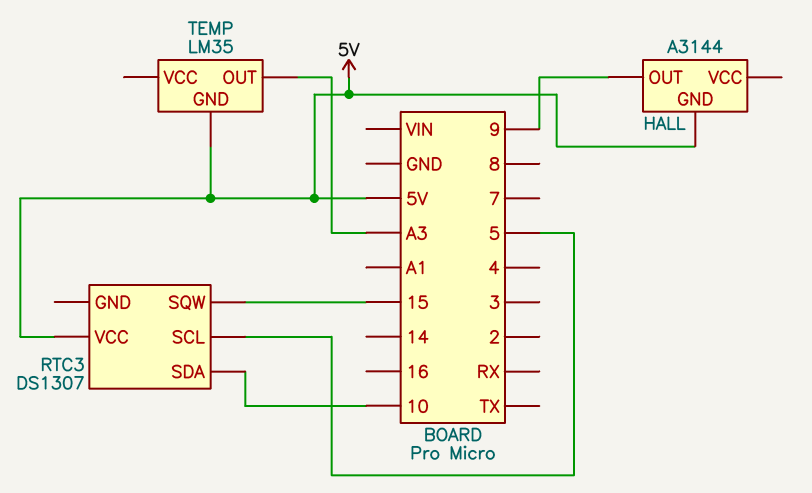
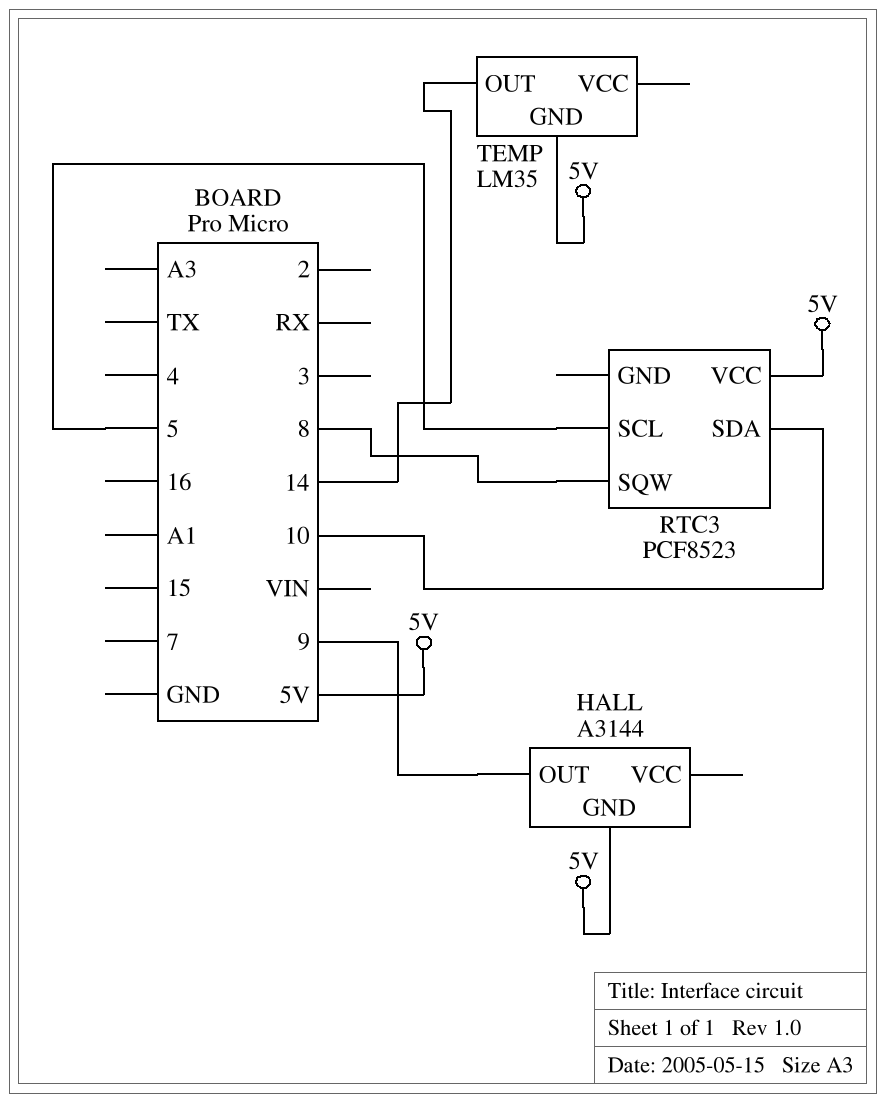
RTC3: DS1307 -> PCF8523
RTC3 pin SQW: 15 -> 8
TEMP pin OUT: A3 -> 14

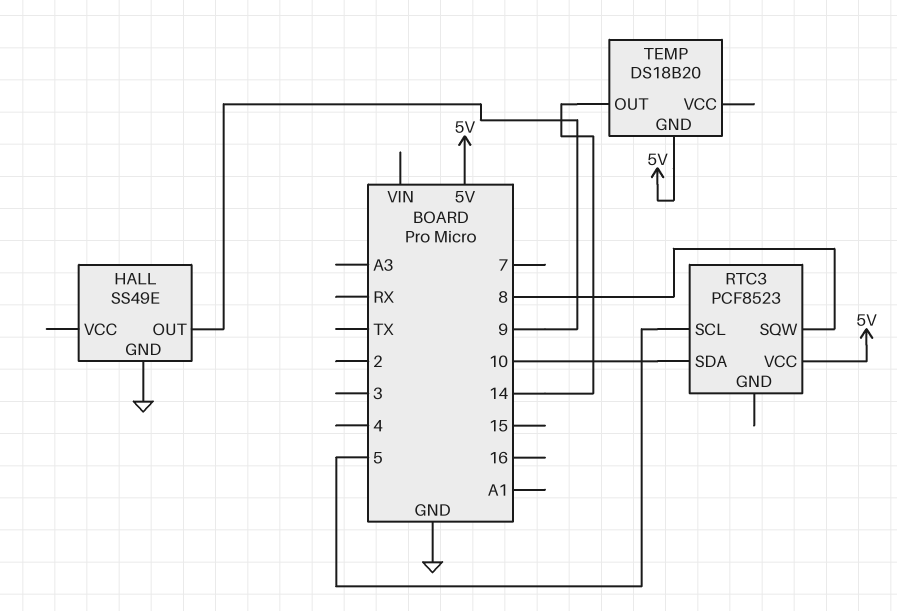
HALL: A3144 -> SS49E
HALL pin GND: 5V -> GND
TEMP: LM35 -> DS18B20

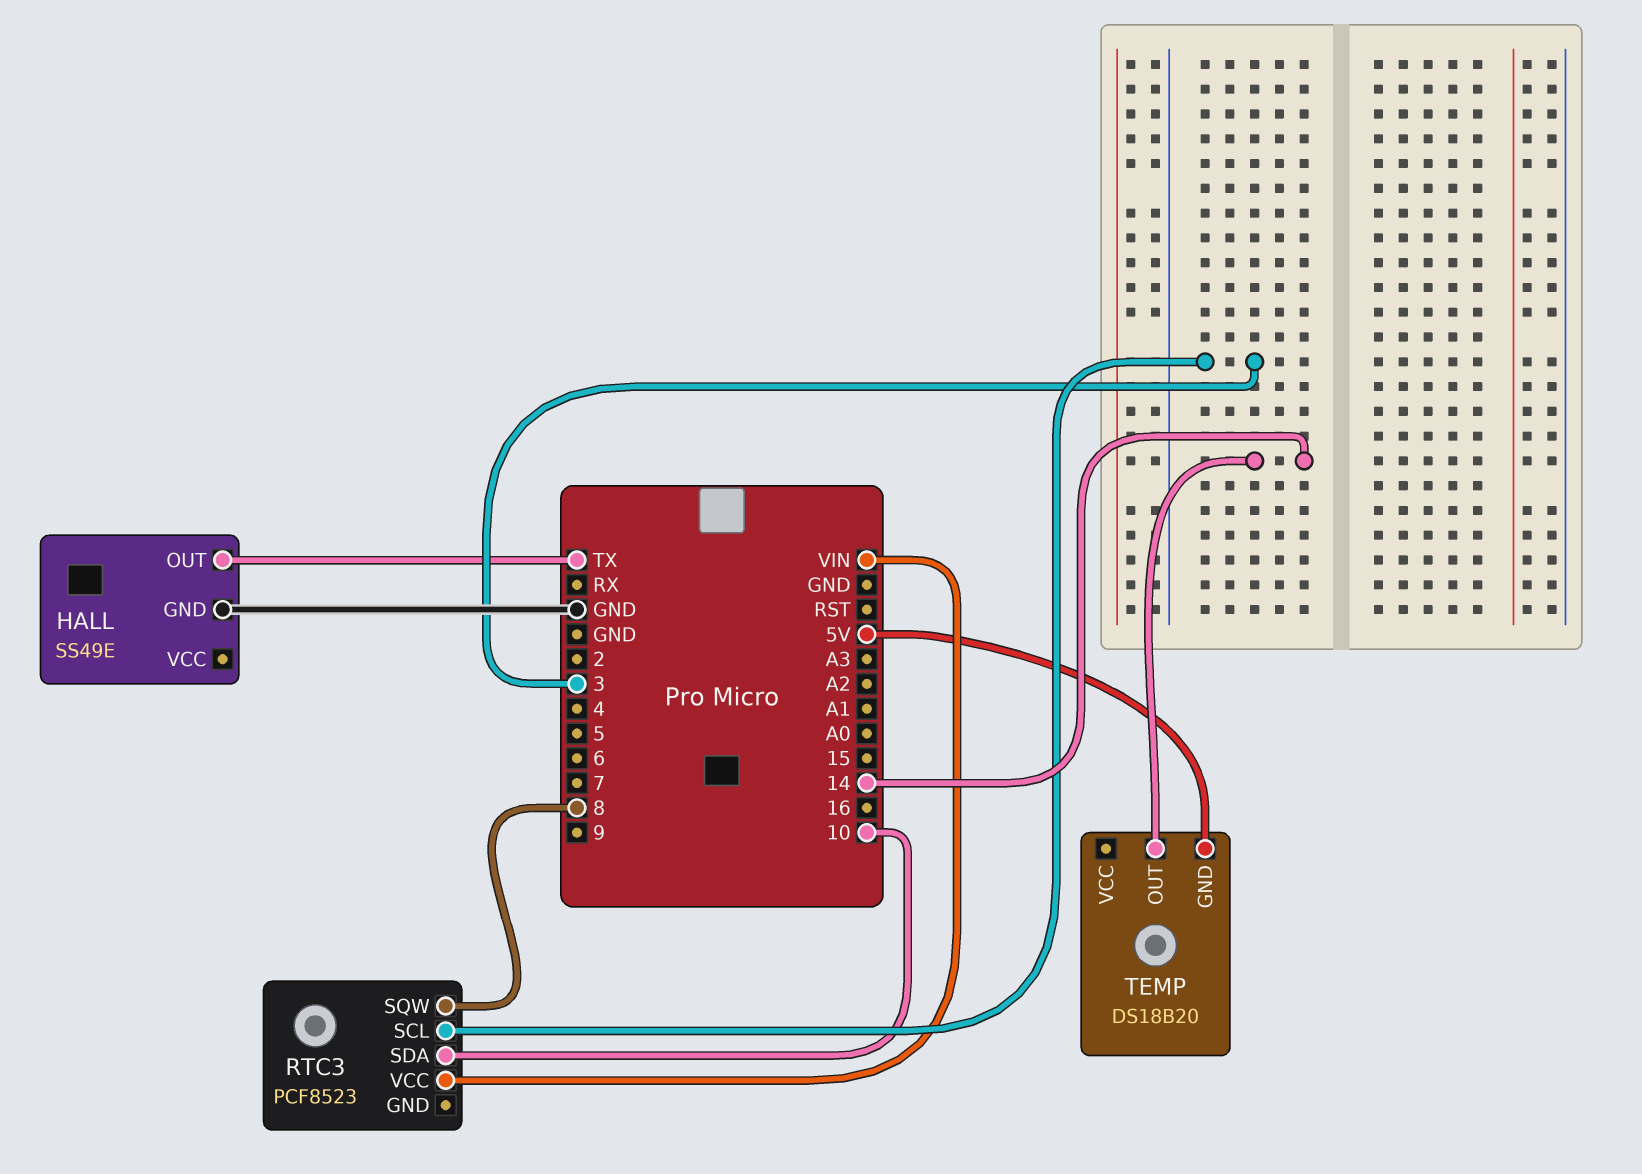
HALL pin OUT: 9 -> TX
RTC3 pin SCL: 5 -> 3
RTC3 pin VCC: 5V -> VIN

